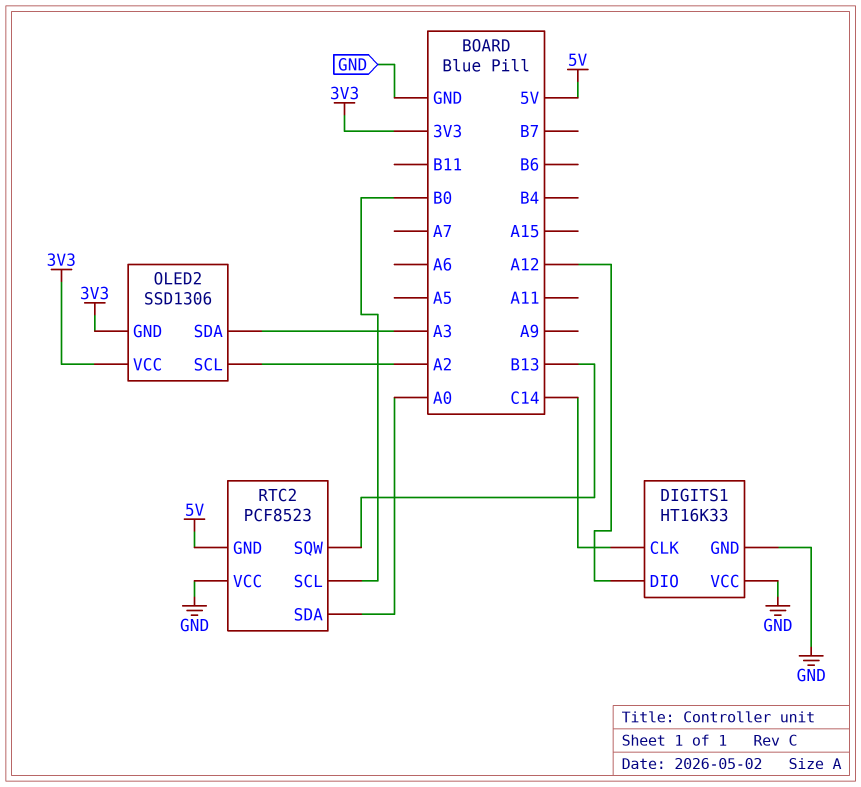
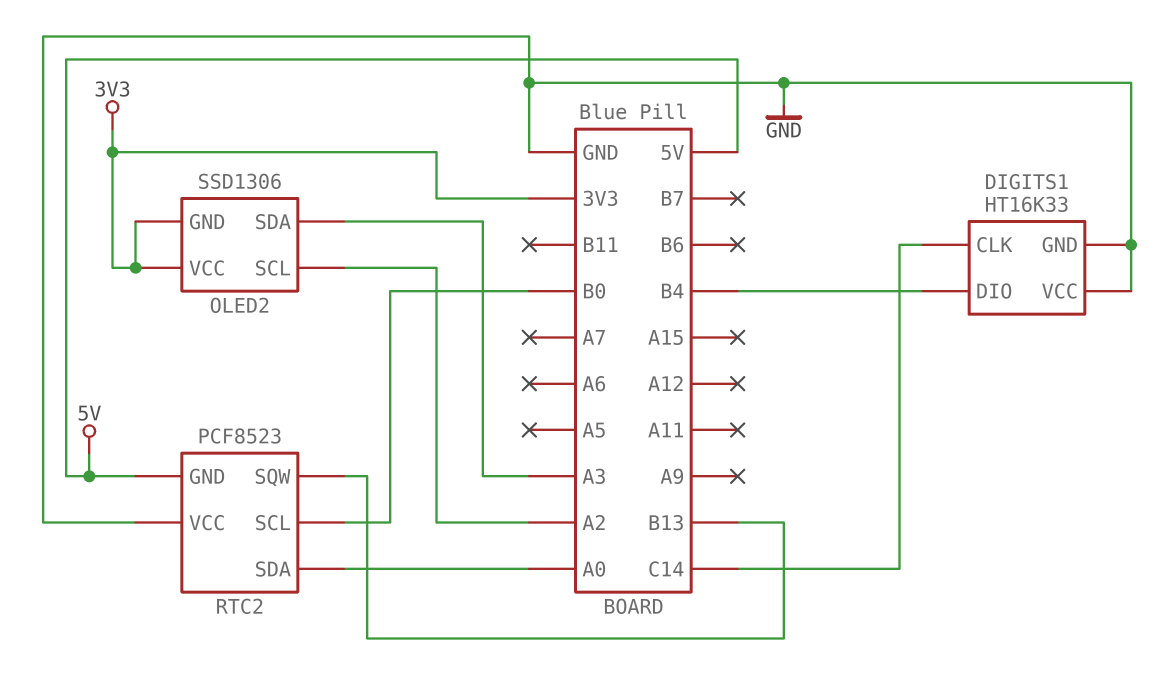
DIGITS1 pin DIO: A12 -> B4

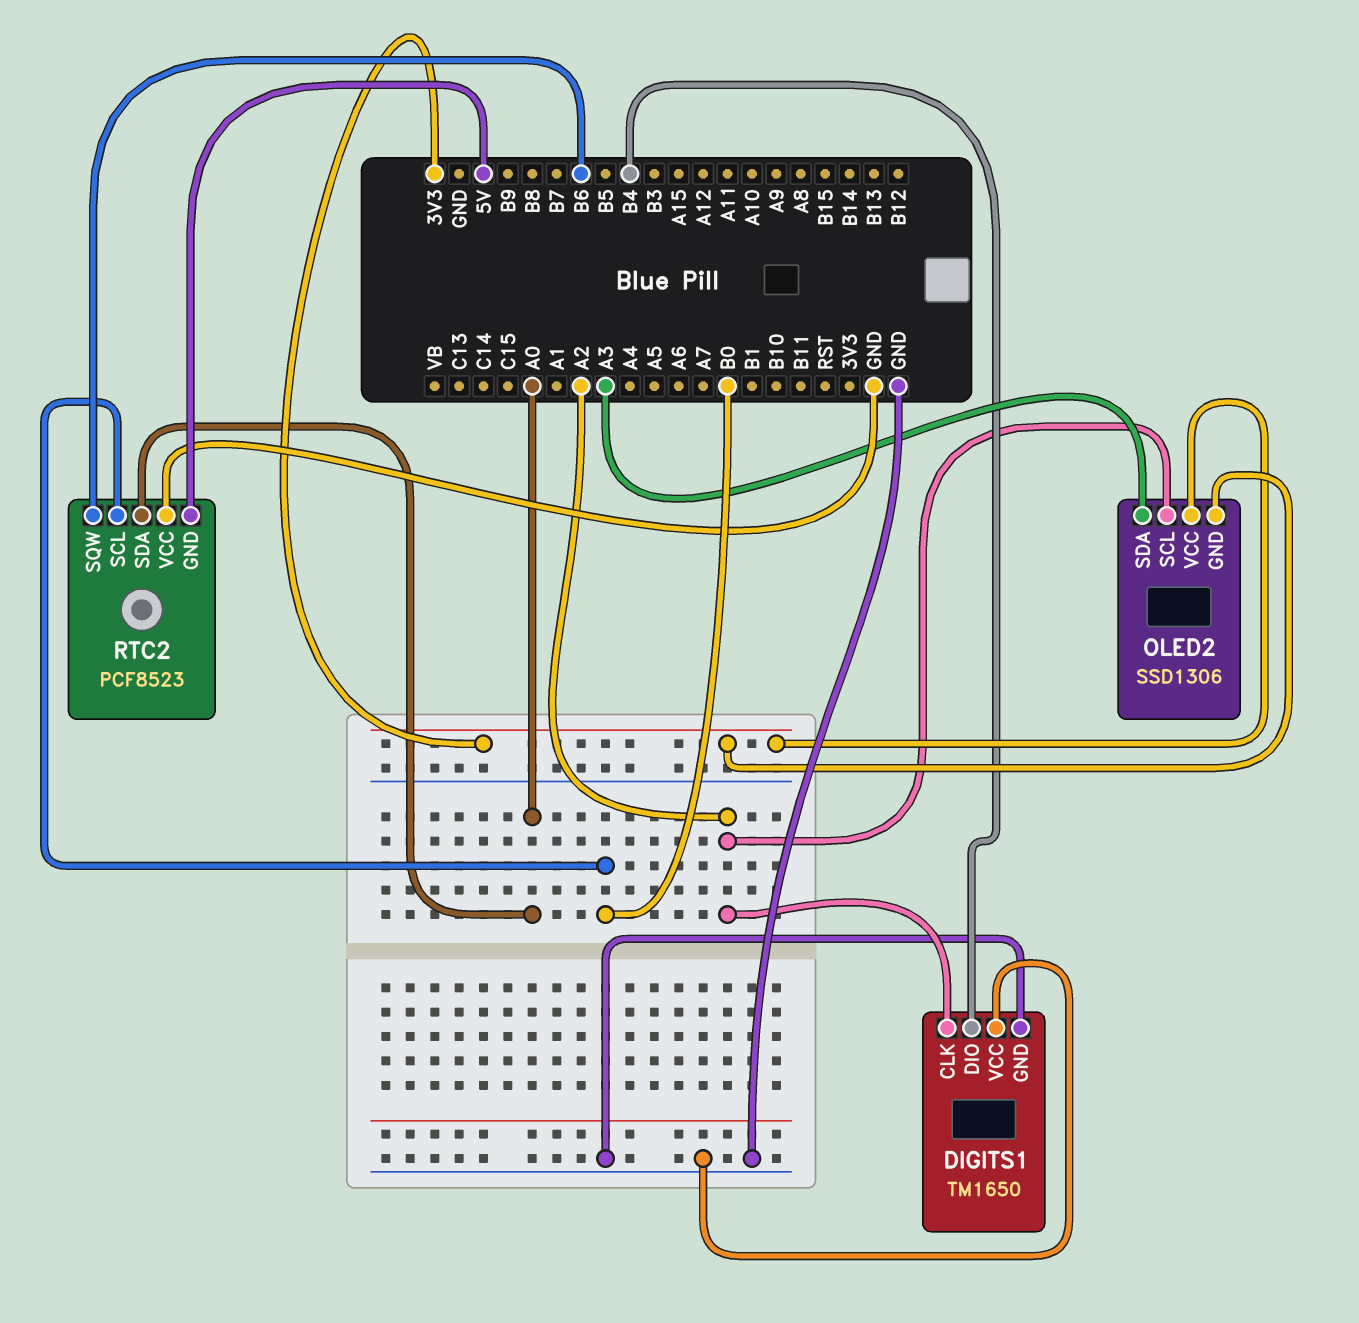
DIGITS1: HT16K33 -> TM1650
DIGITS1 pin CLK: C14 -> A2
RTC2 pin SQW: B13 -> B6

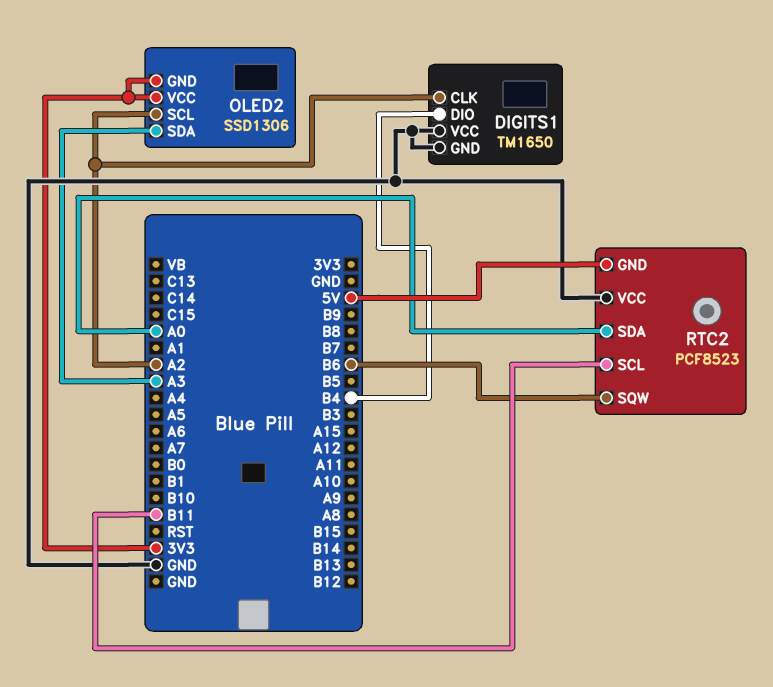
RTC2 pin SCL: B0 -> B11

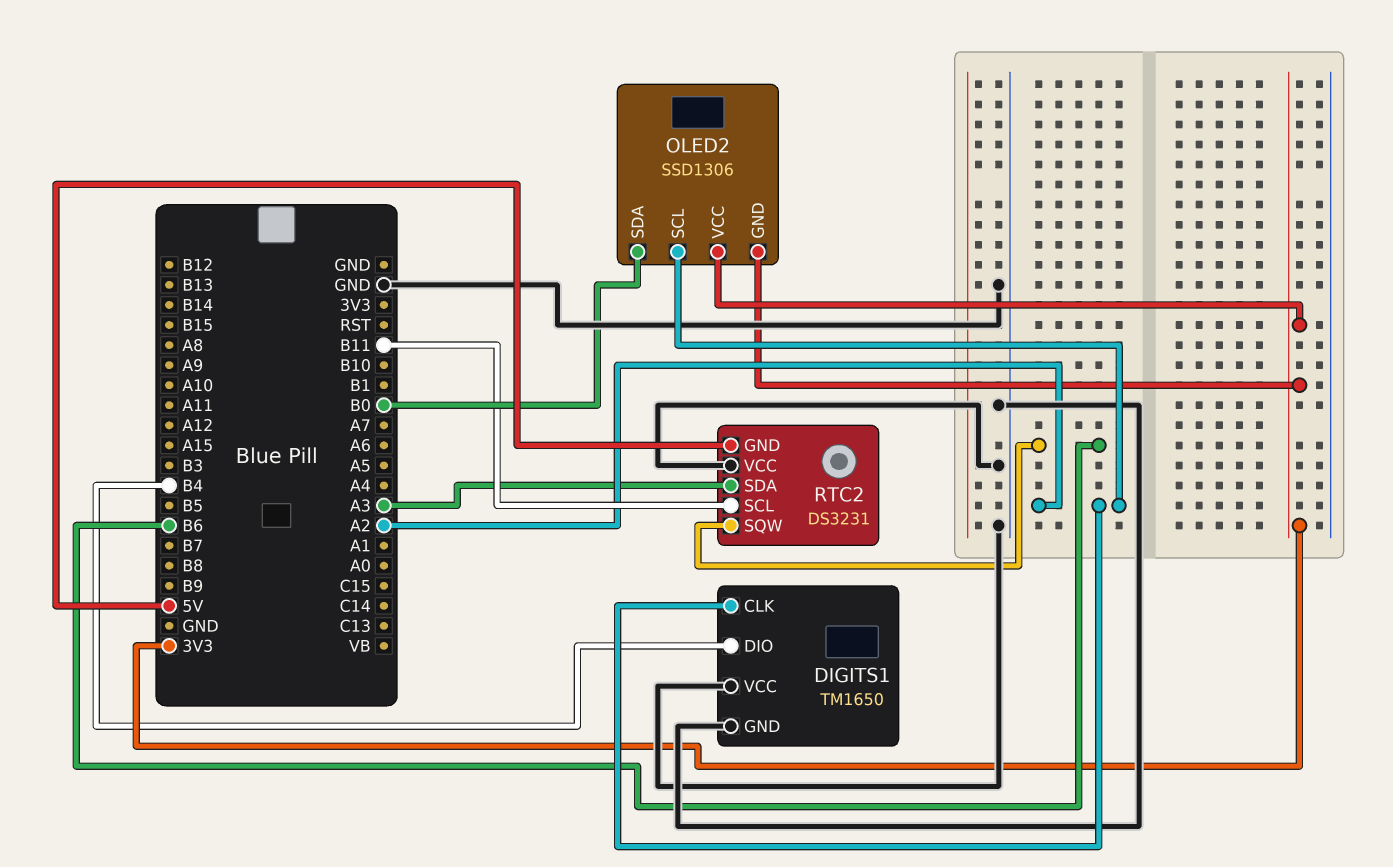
OLED2 pin SDA: A3 -> B0
RTC2: PCF8523 -> DS3231
RTC2 pin SDA: A0 -> A3

